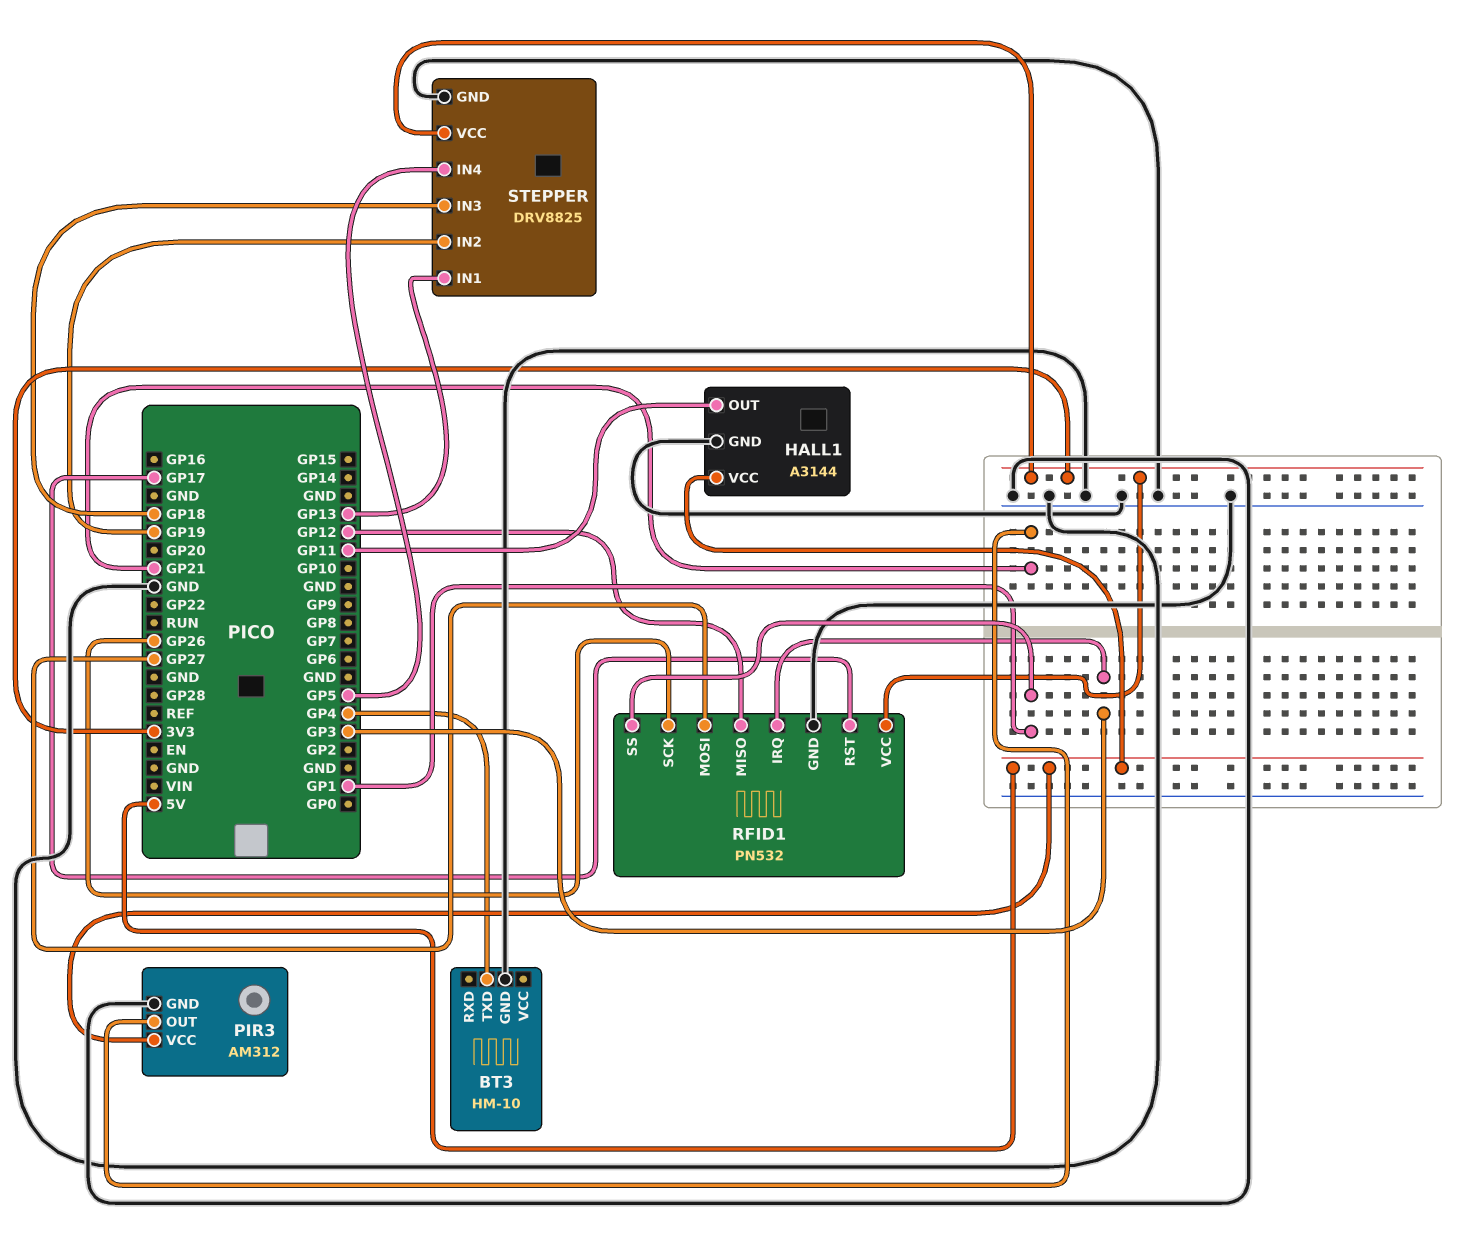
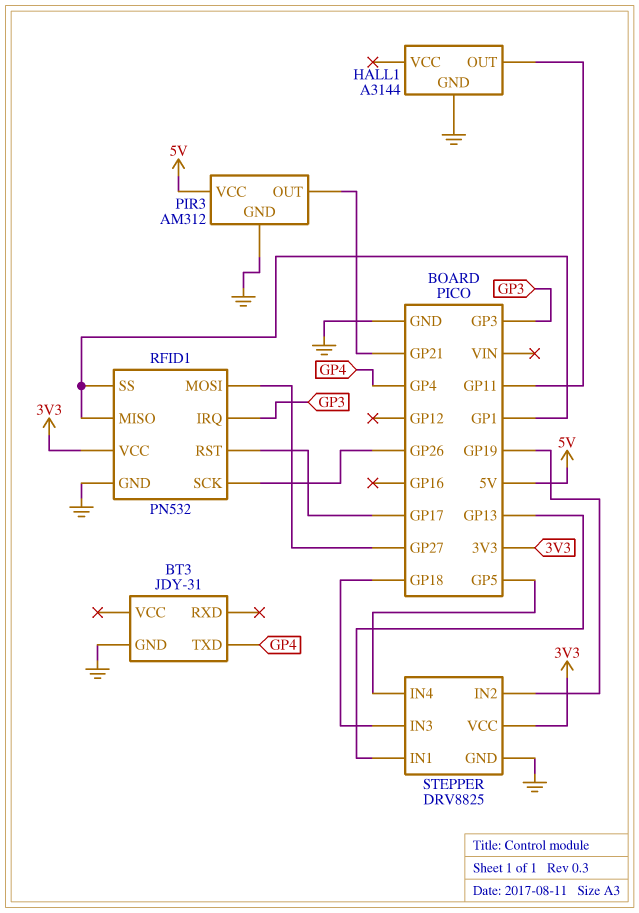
BT3: HM-10 -> JDY-31
HALL1 pin VCC: 5V -> none
RFID1 pin MISO: GP12 -> GP1

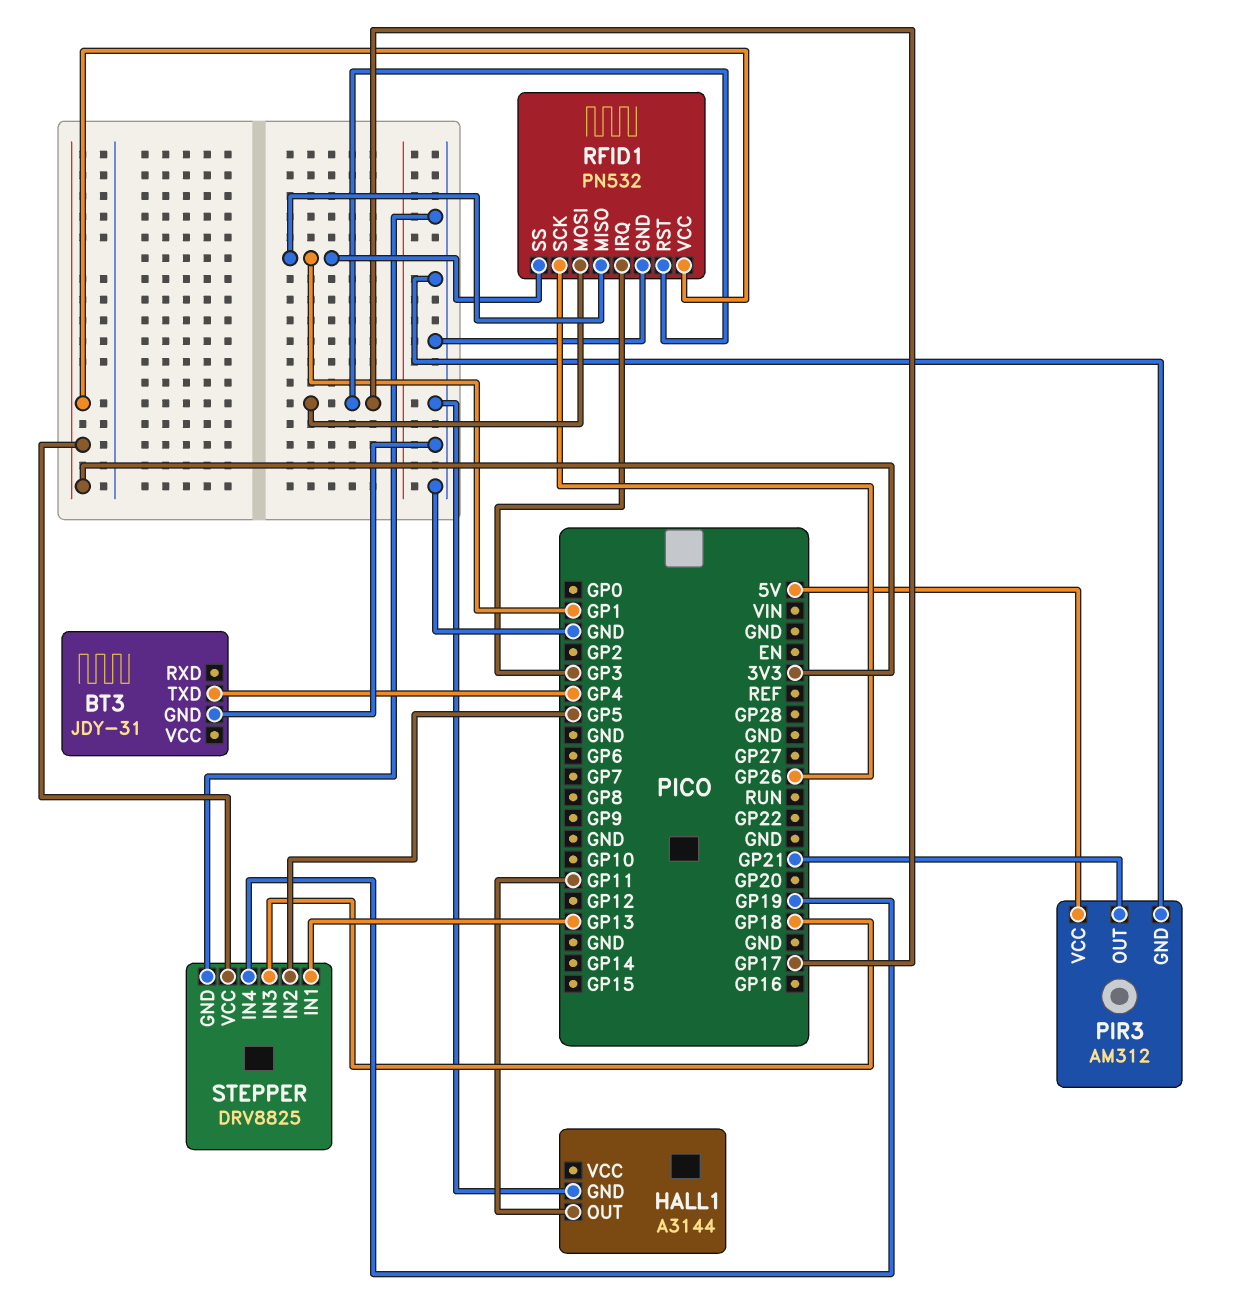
RFID1 pin MOSI: GP27 -> GP17
STEPPER pin IN2: GP19 -> GP5
STEPPER pin IN4: GP5 -> GP19

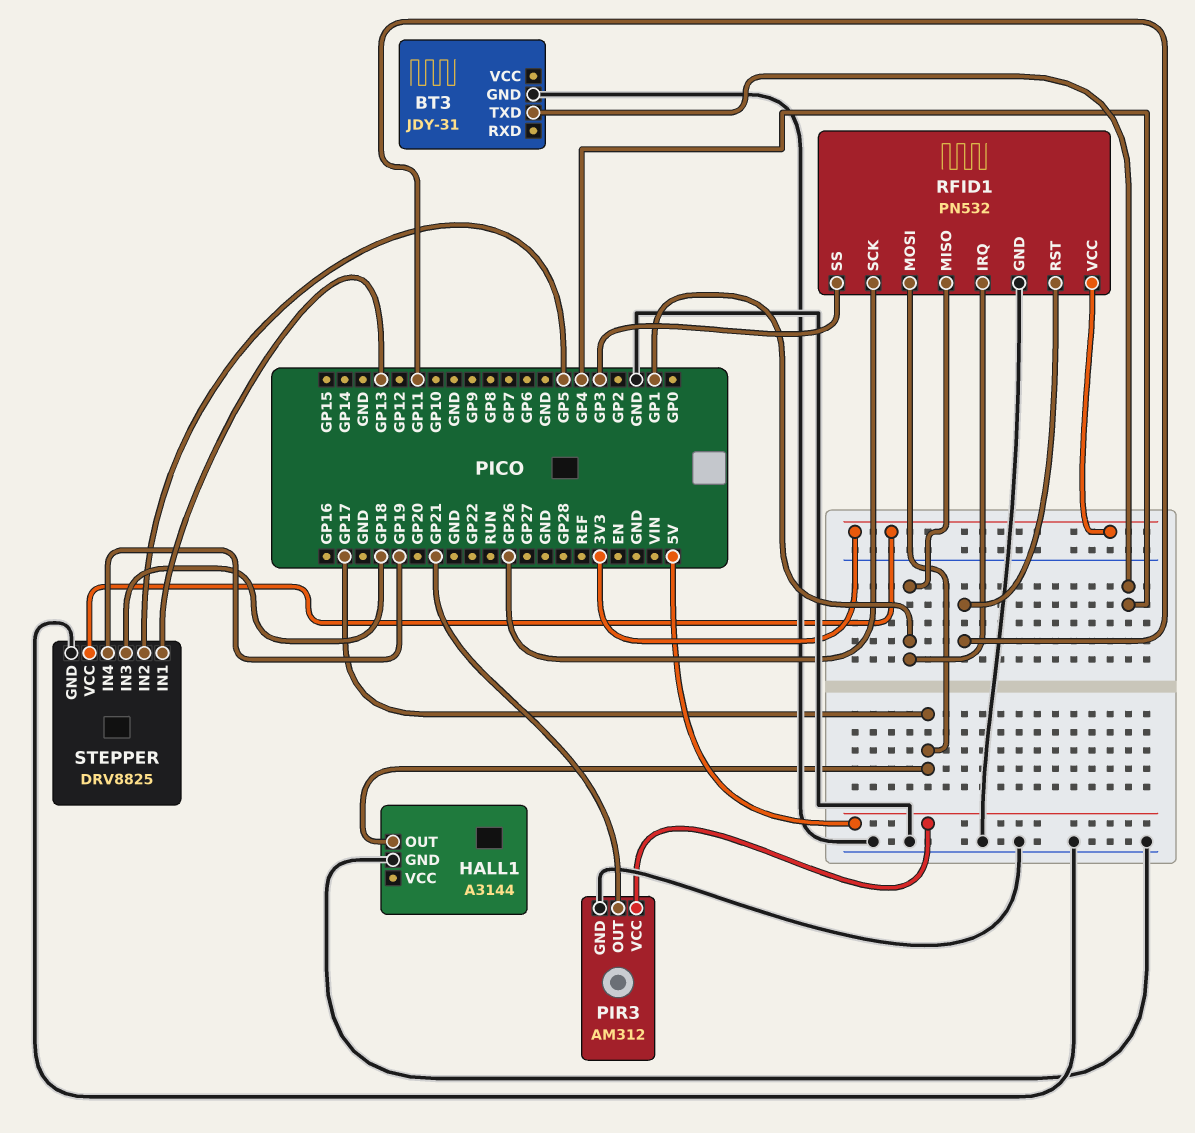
HALL1 pin OUT: GP11 -> GP17
RFID1 pin IRQ: GP3 -> GP1
RFID1 pin RST: GP17 -> GP11
RFID1 pin SS: GP1 -> GP3

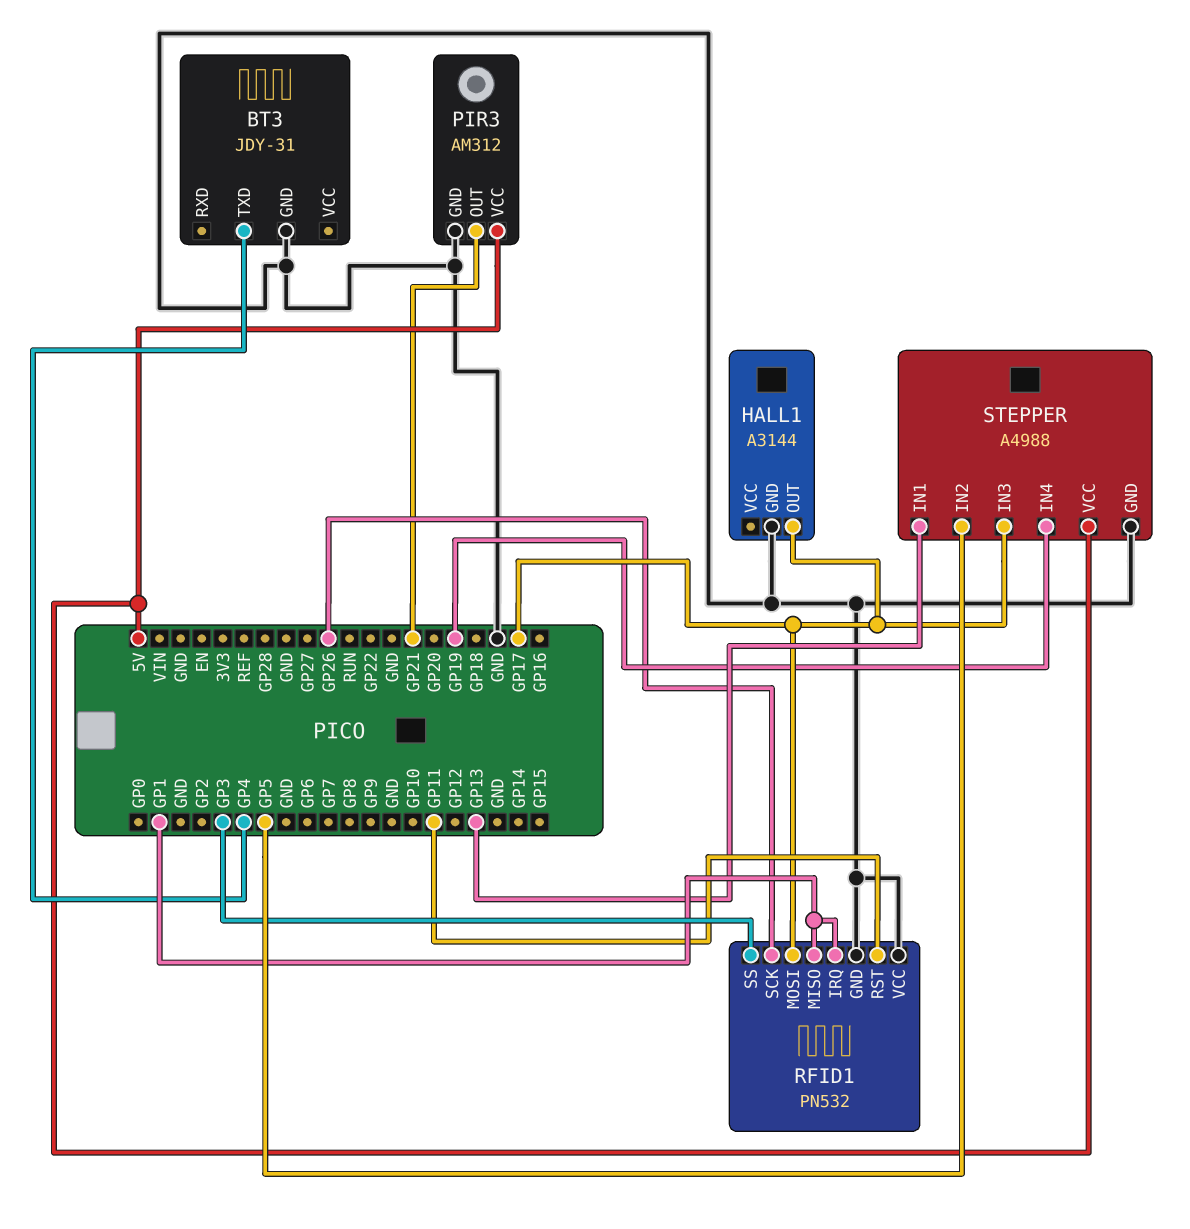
RFID1 pin VCC: 3V3 -> GND
STEPPER: DRV8825 -> A4988
STEPPER pin IN3: GP18 -> GP17
STEPPER pin VCC: 3V3 -> 5V

